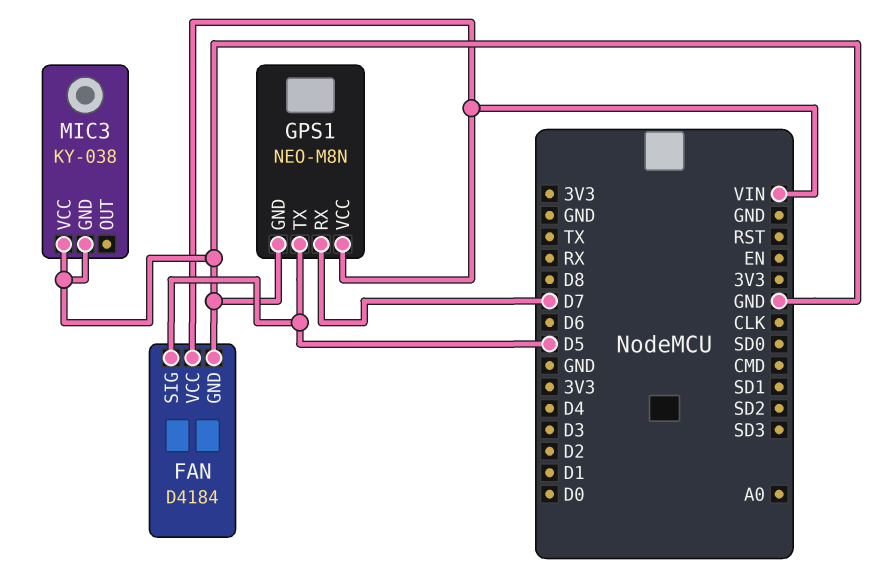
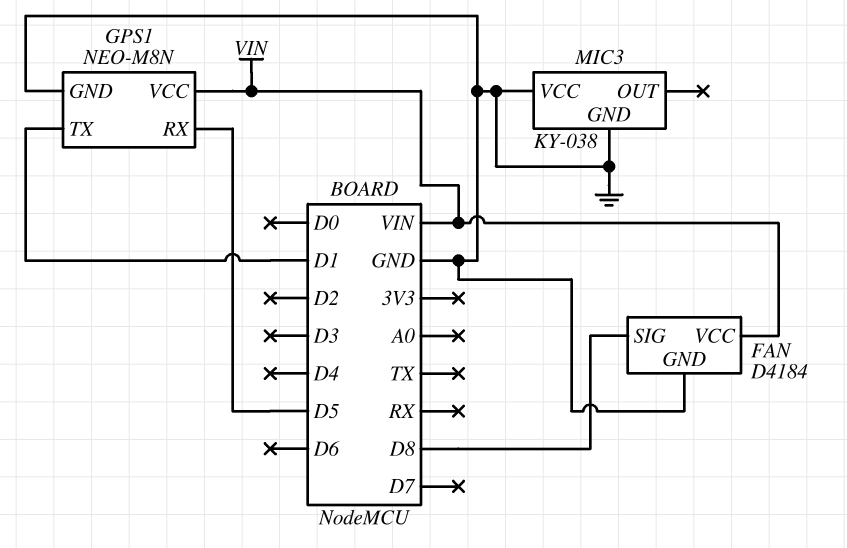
FAN pin SIG: D5 -> D8
GPS1 pin RX: D7 -> D5
GPS1 pin TX: D5 -> D1

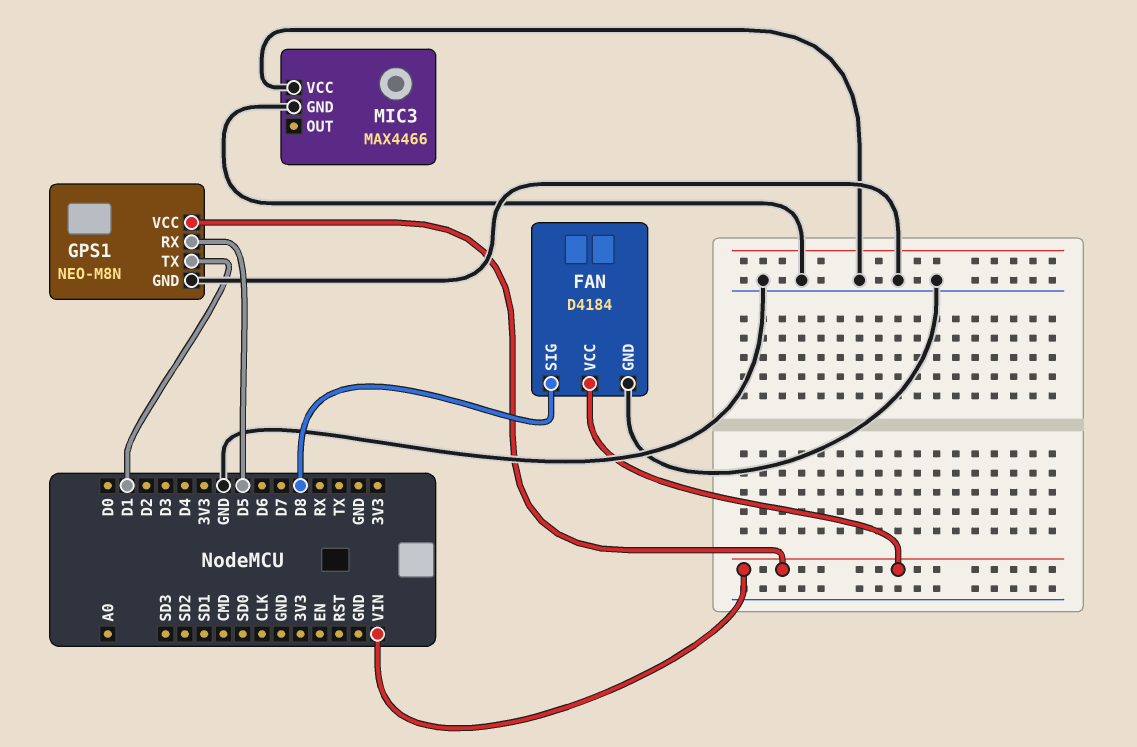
MIC3: KY-038 -> MAX4466

